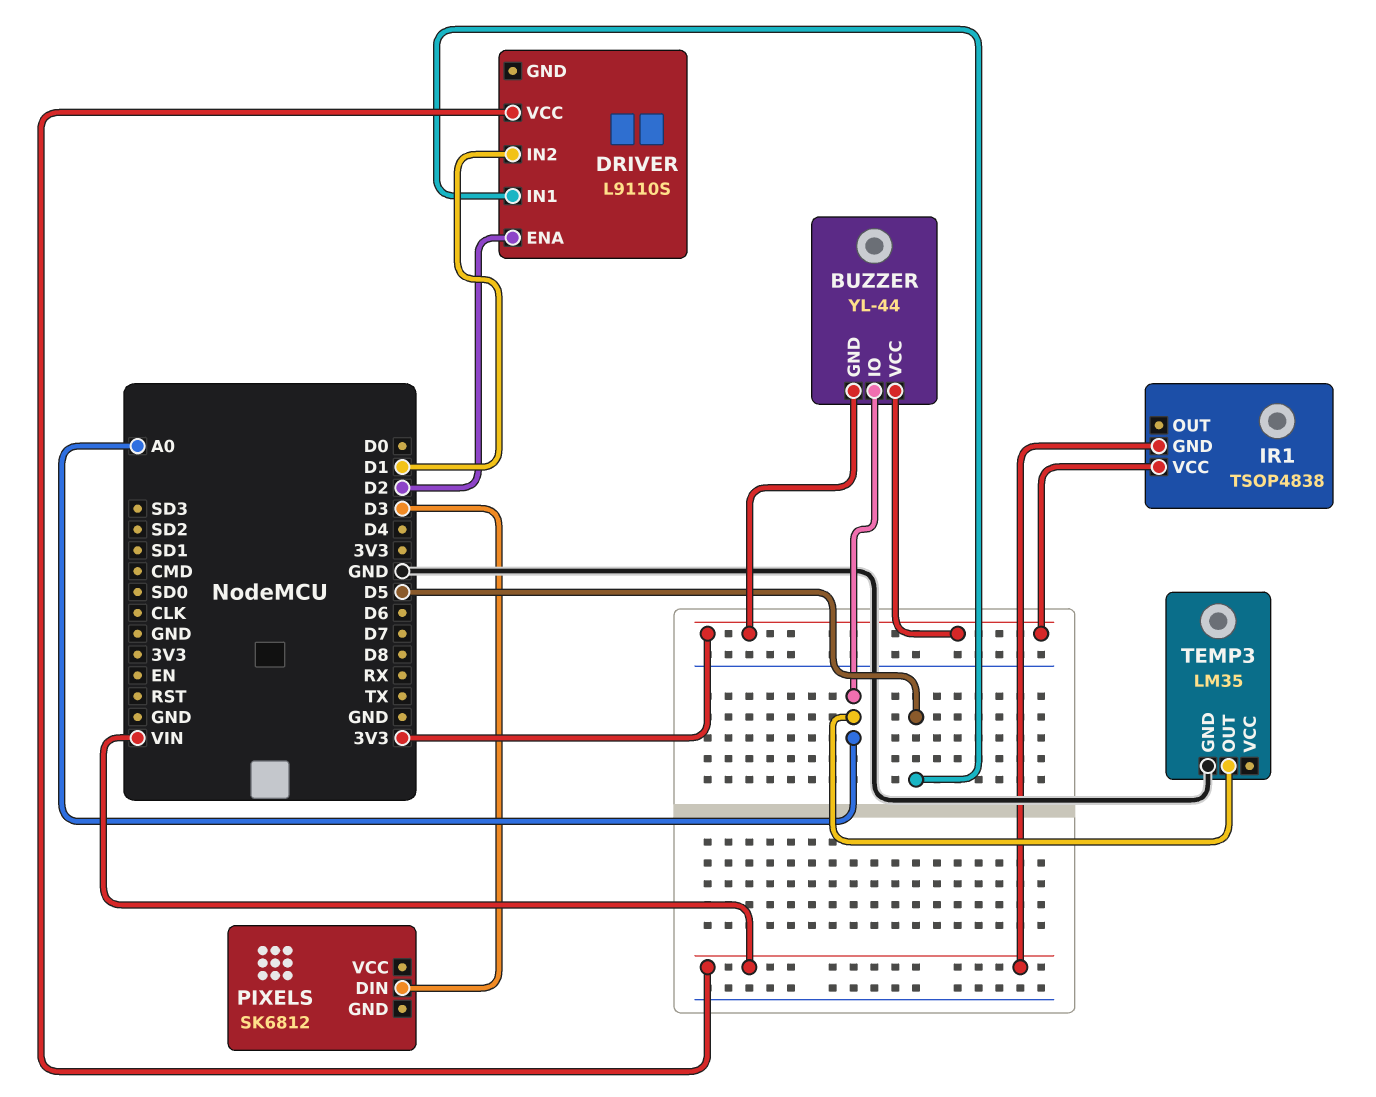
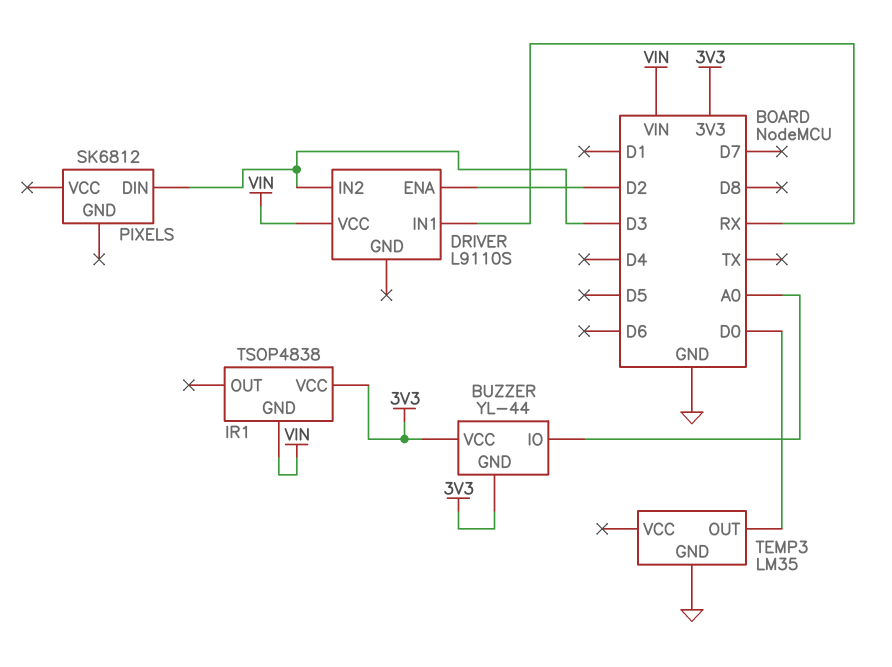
DRIVER pin IN1: D5 -> RX
DRIVER pin IN2: D1 -> D3
TEMP3 pin OUT: A0 -> D0

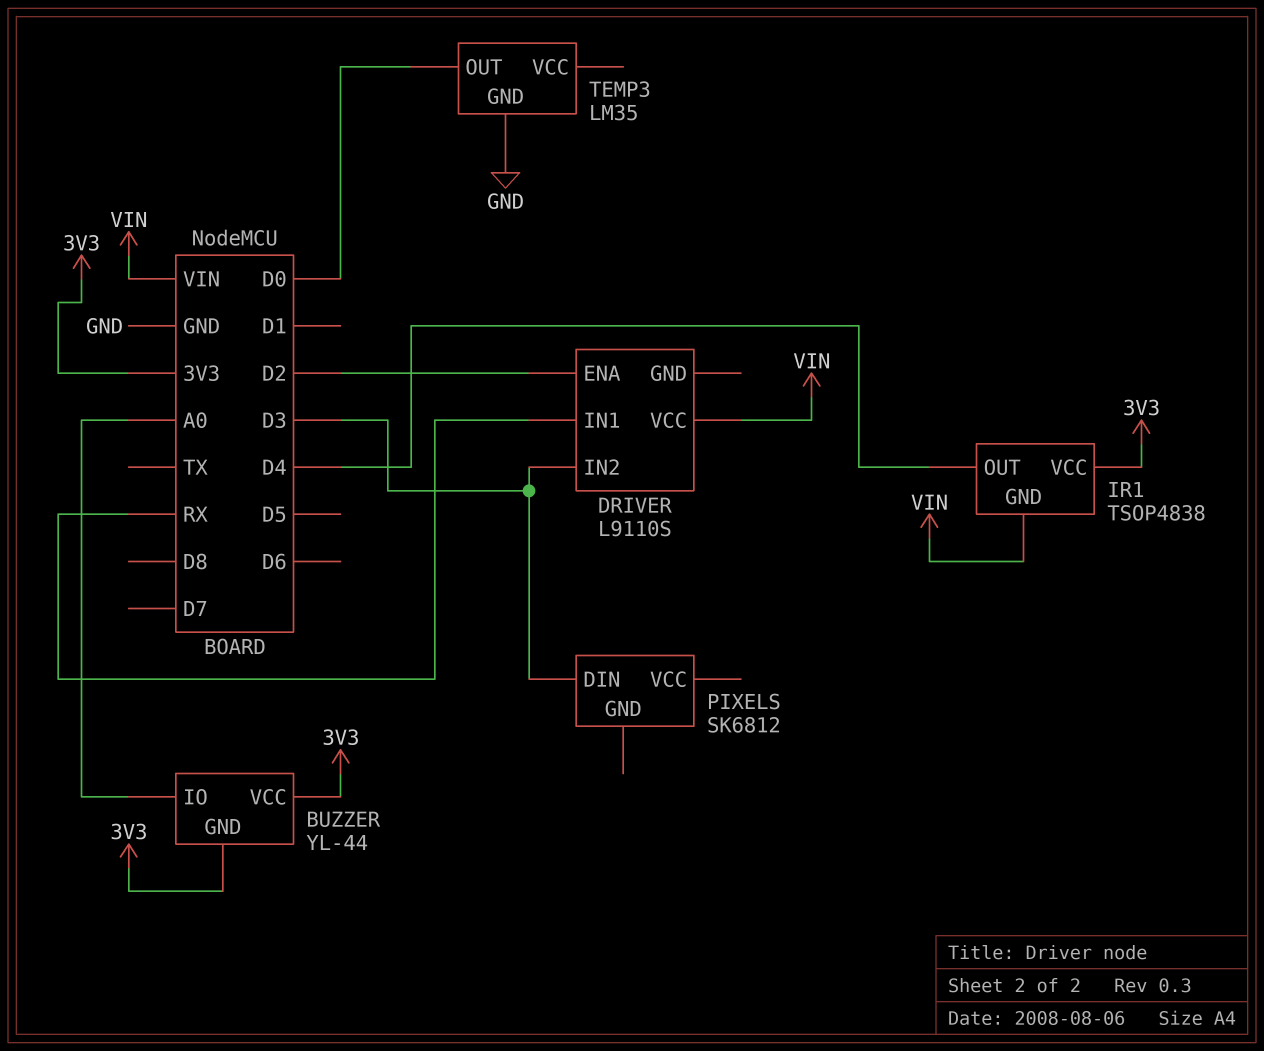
IR1 pin OUT: none -> D4

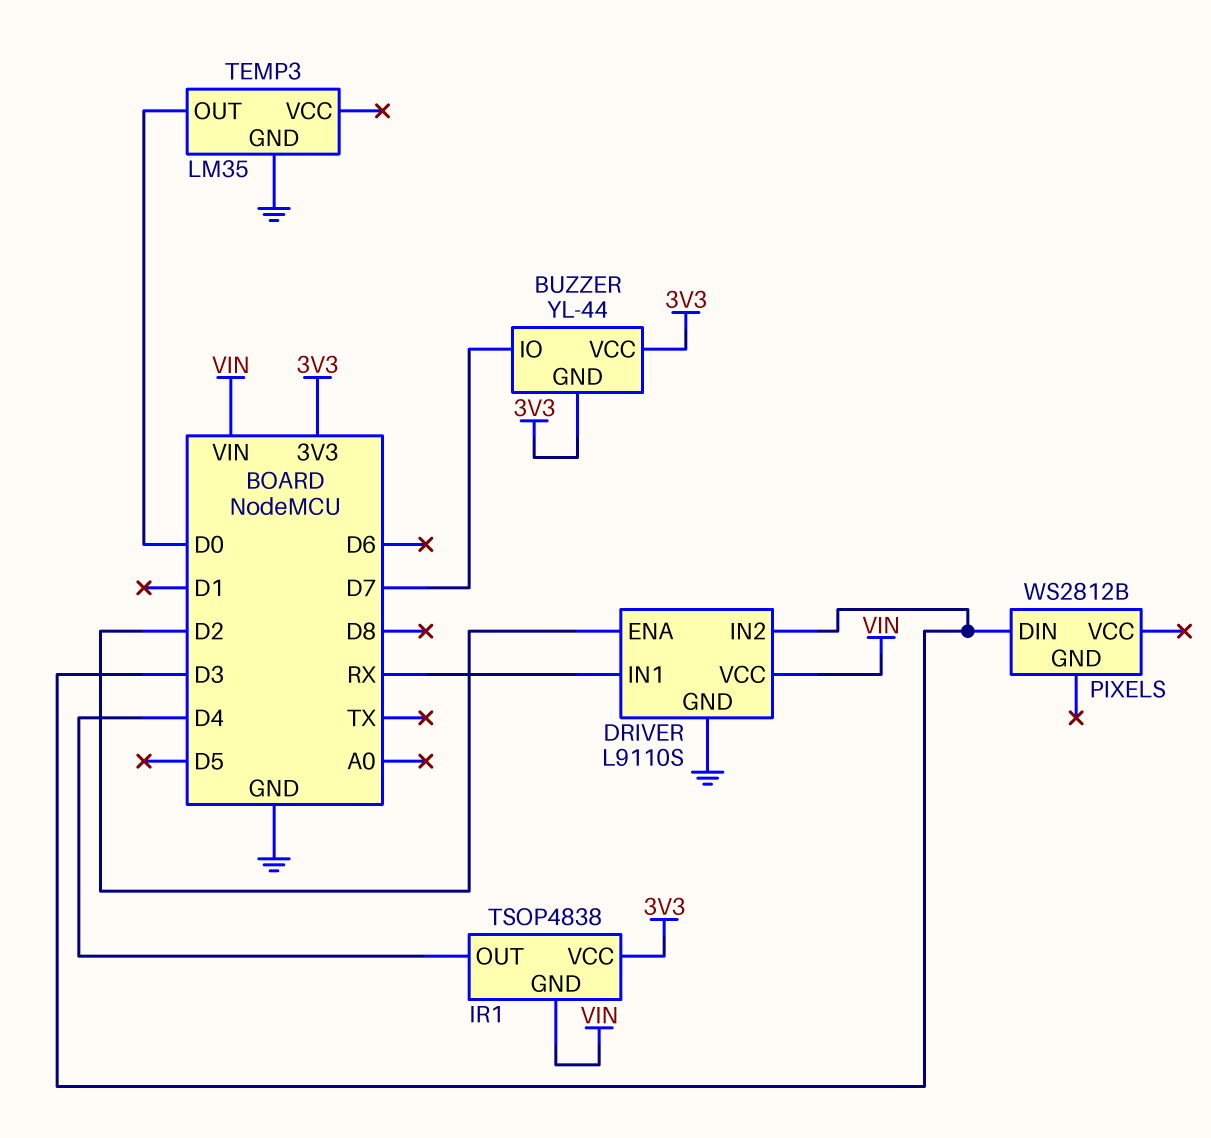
BUZZER pin IO: A0 -> D7
DRIVER pin GND: none -> GND
PIXELS: SK6812 -> WS2812B

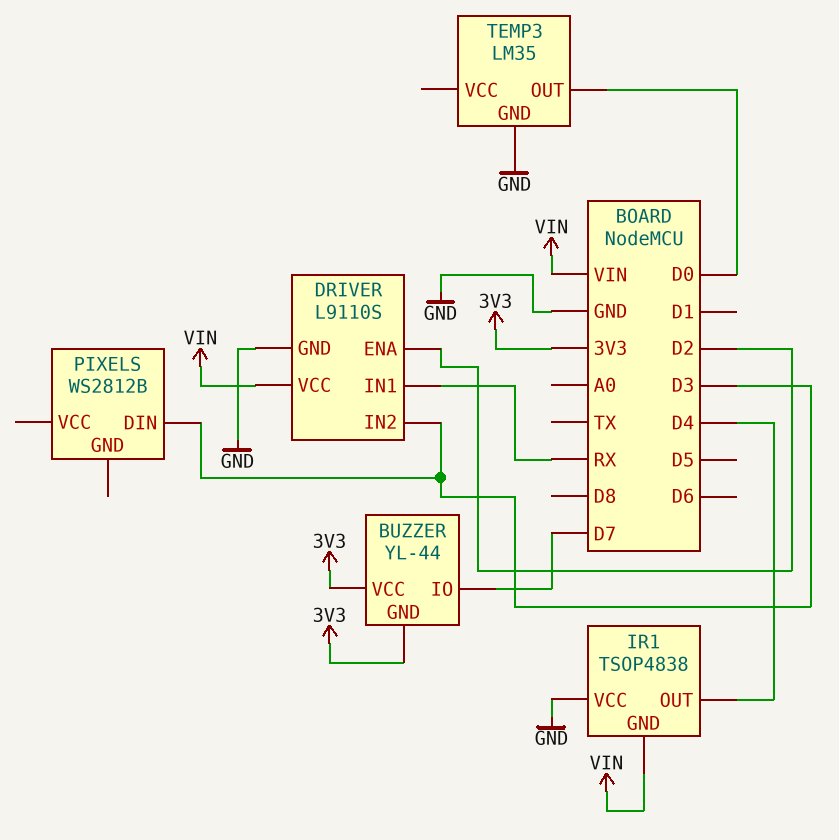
IR1 pin VCC: 3V3 -> GND

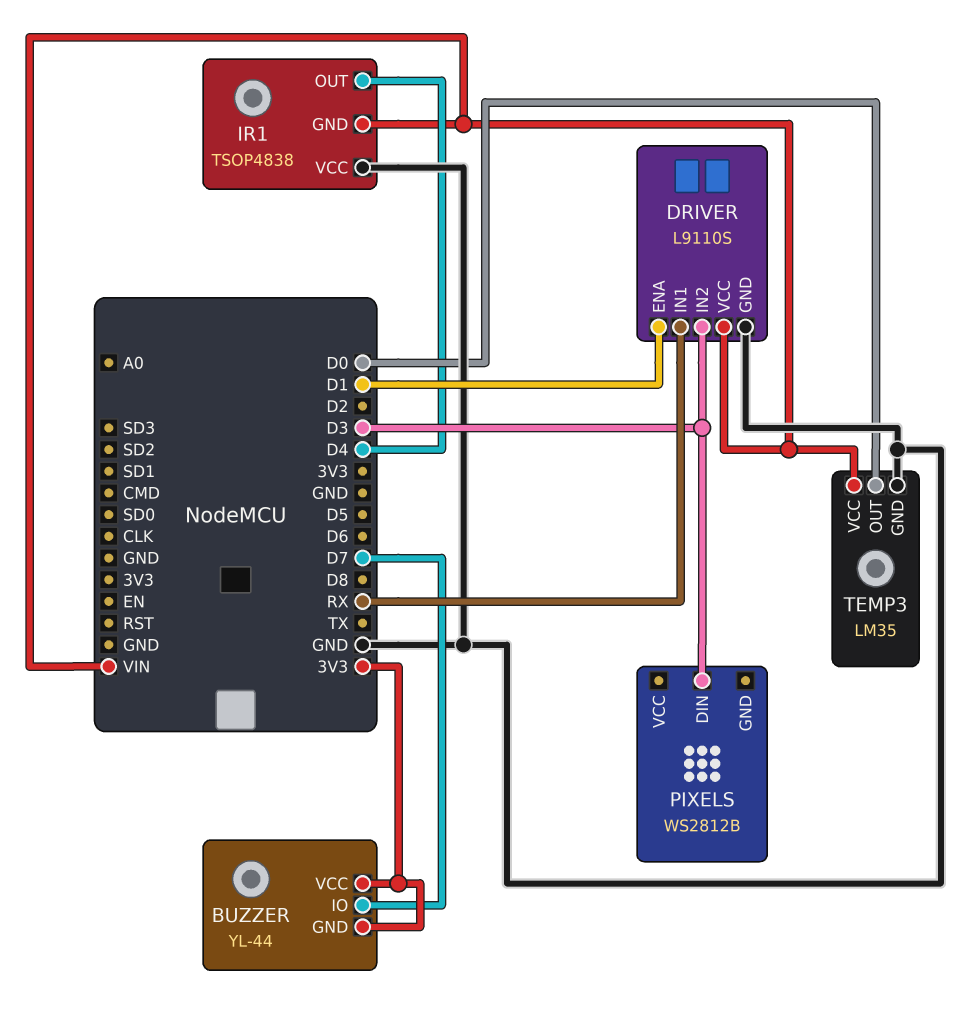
DRIVER pin ENA: D2 -> D1
TEMP3 pin VCC: none -> VIN

